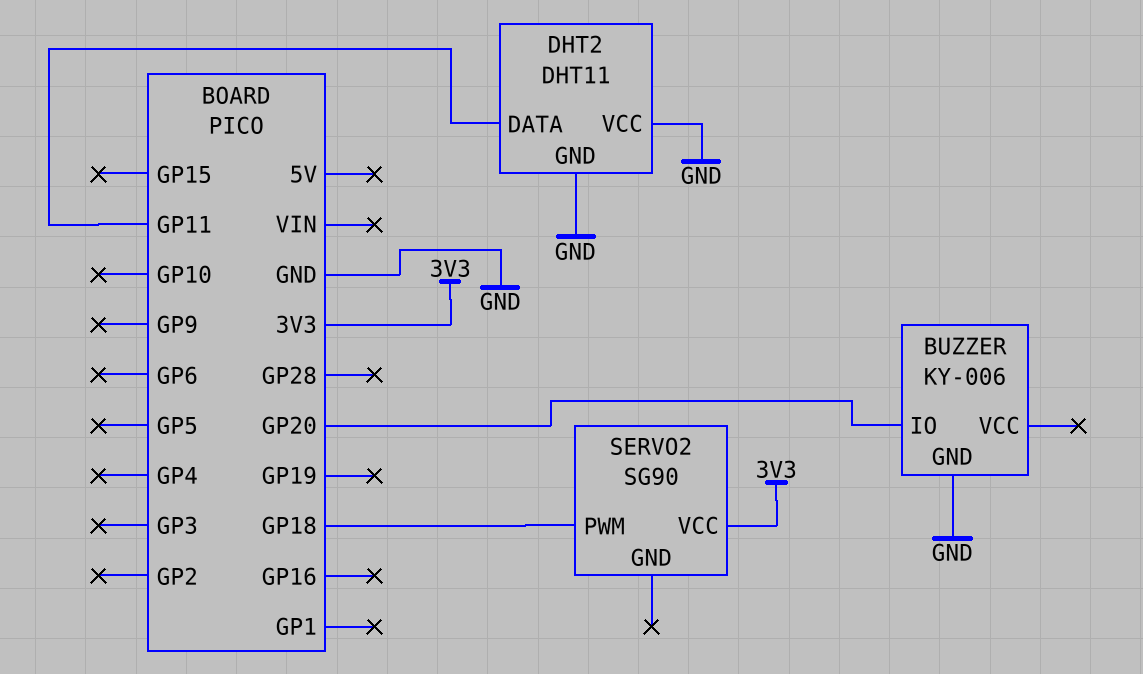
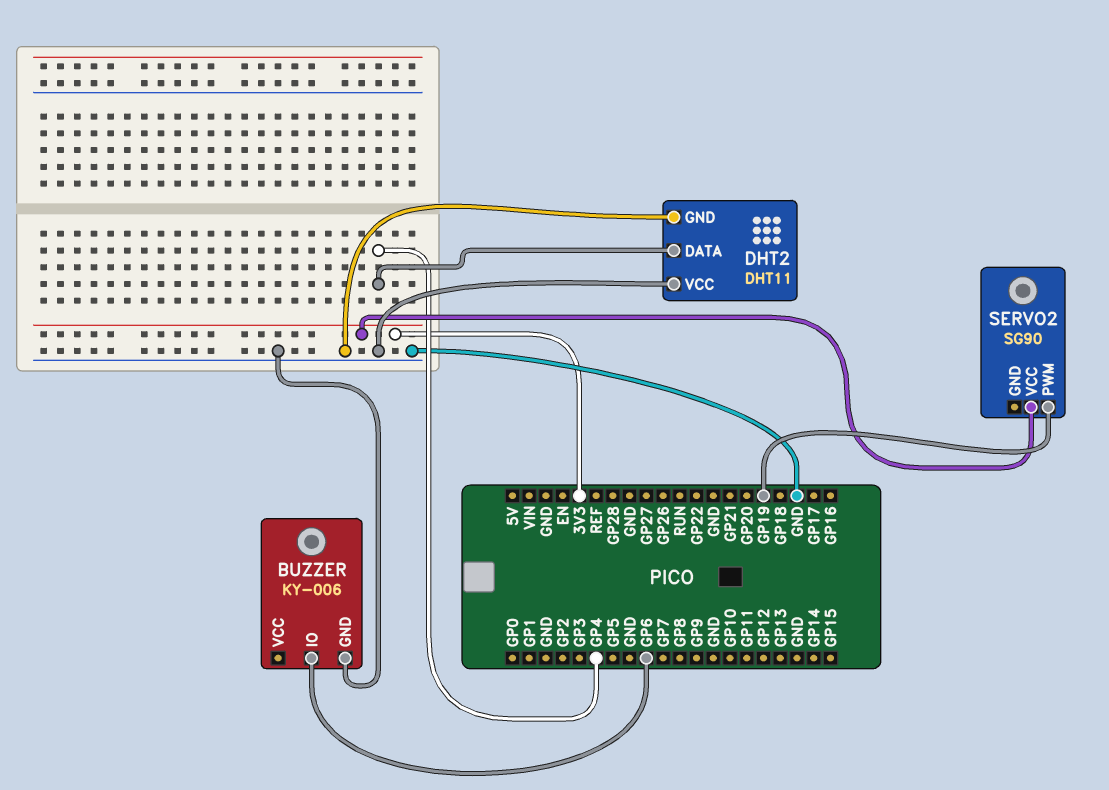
BUZZER pin IO: GP20 -> GP6
DHT2 pin DATA: GP11 -> GP4
SERVO2 pin PWM: GP18 -> GP19

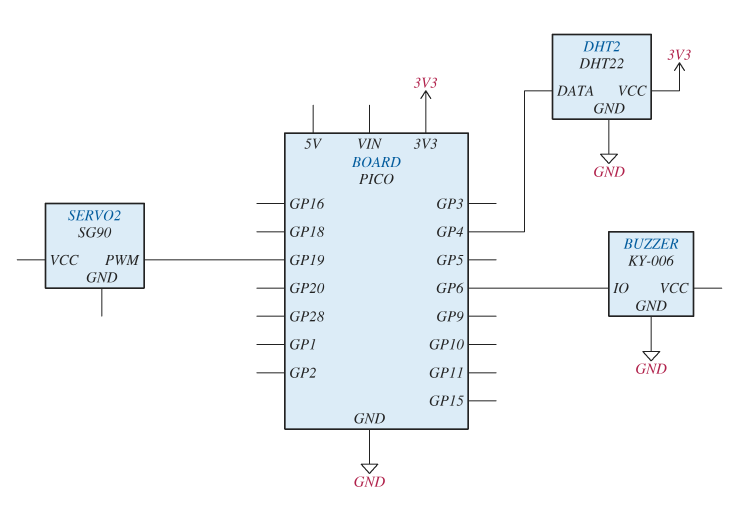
DHT2: DHT11 -> DHT22
DHT2 pin VCC: GND -> 3V3
SERVO2 pin VCC: 3V3 -> none

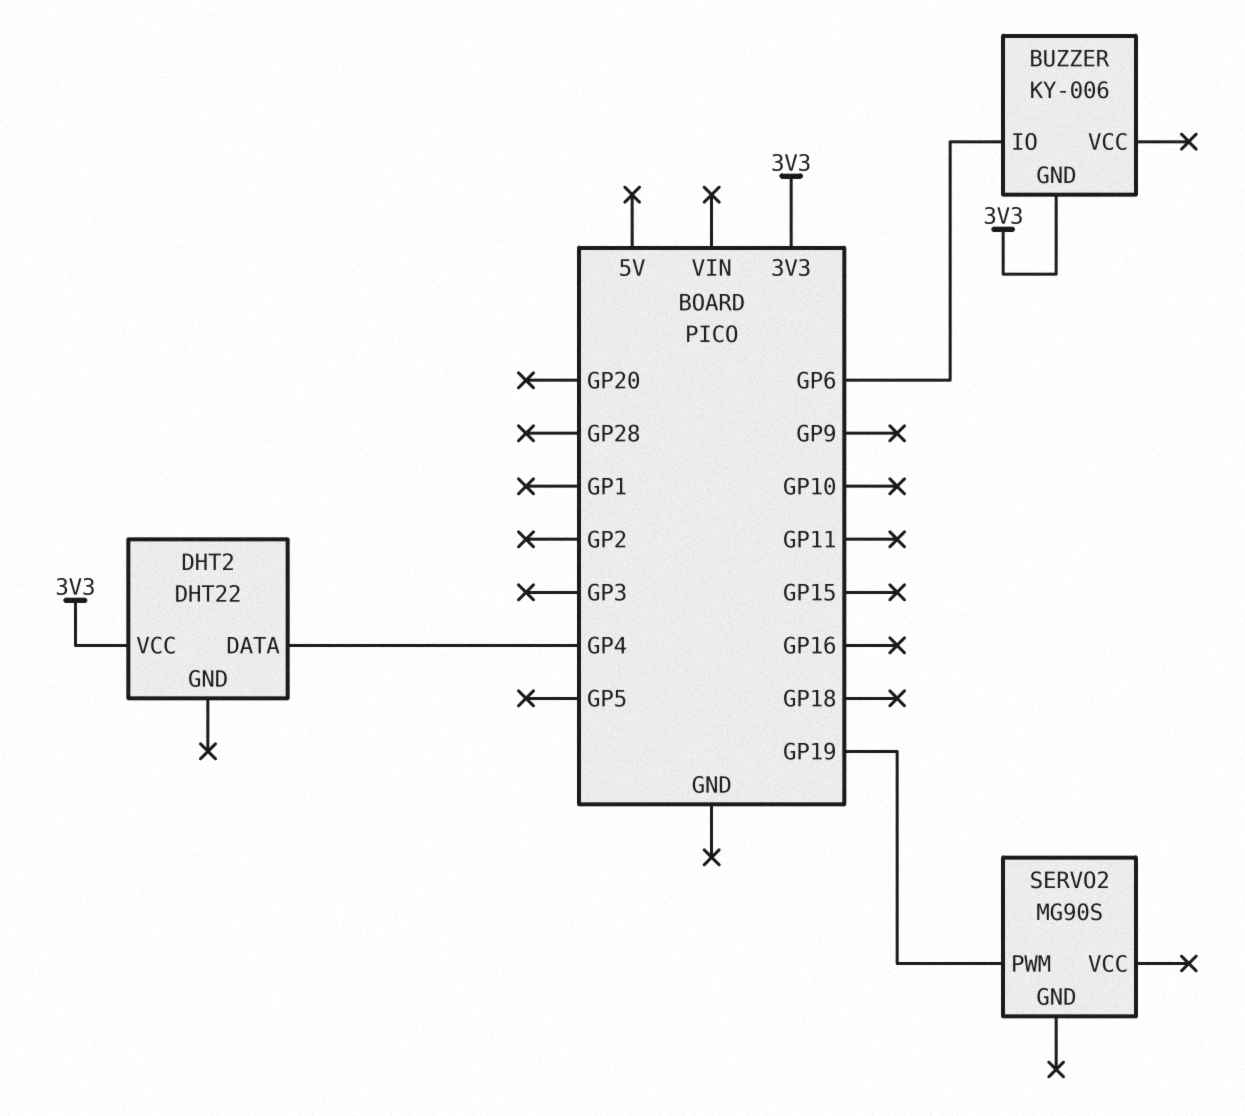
BUZZER pin GND: GND -> 3V3
DHT2 pin GND: GND -> none
SERVO2: SG90 -> MG90S

